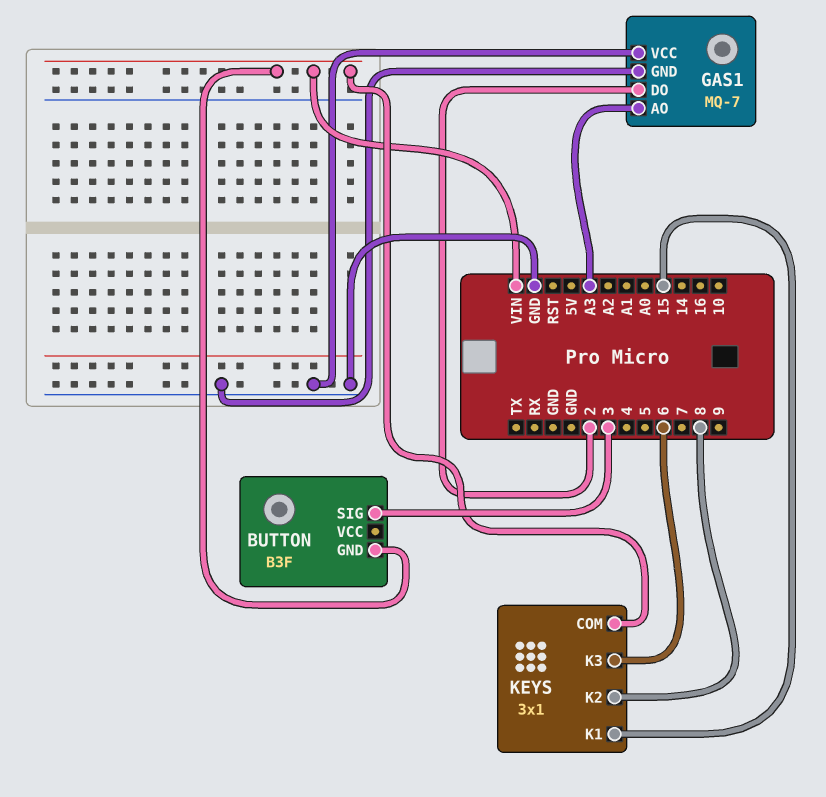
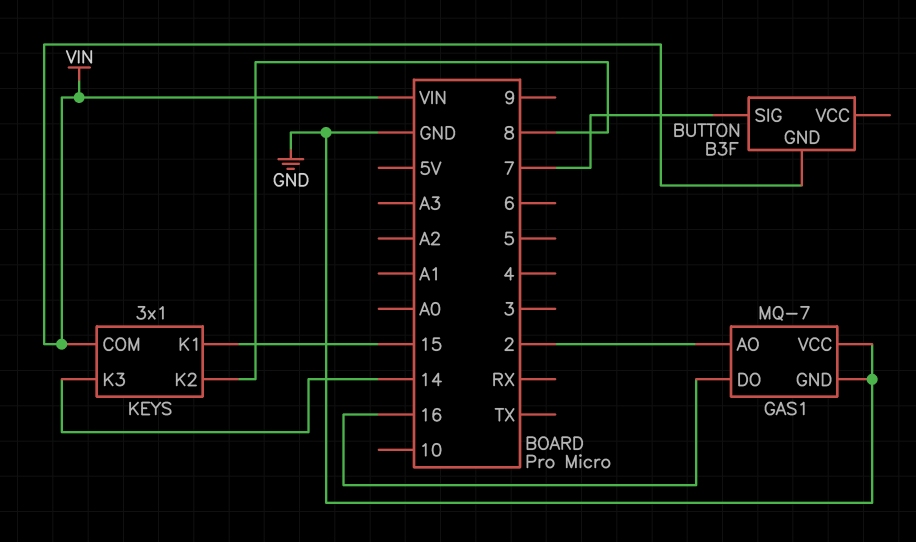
BUTTON pin SIG: 3 -> 7
GAS1 pin AO: A3 -> 2
GAS1 pin DO: 2 -> 16
KEYS pin K3: 6 -> 14

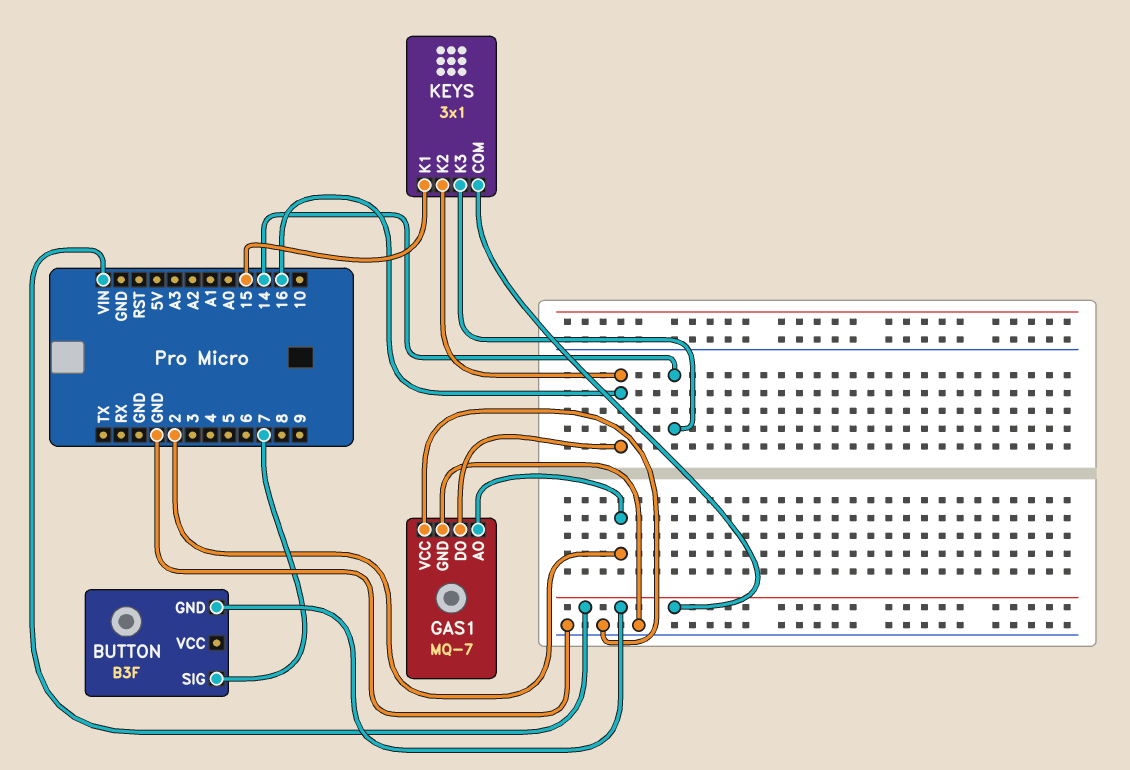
KEYS pin K2: 8 -> 16

